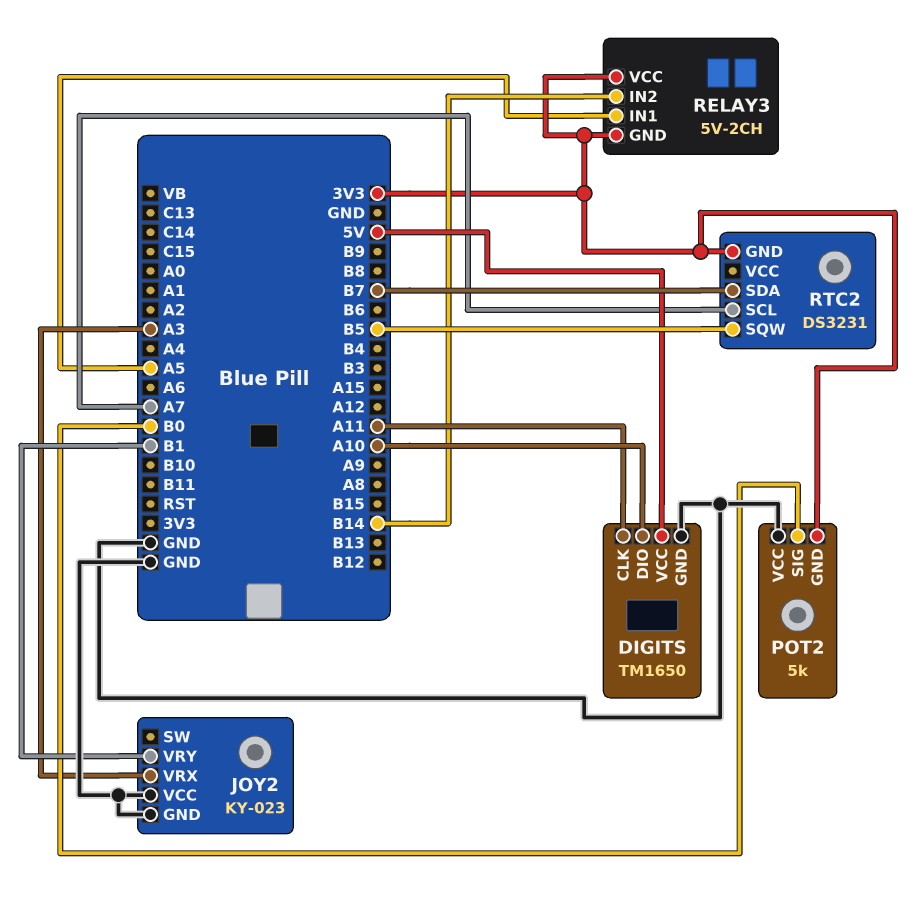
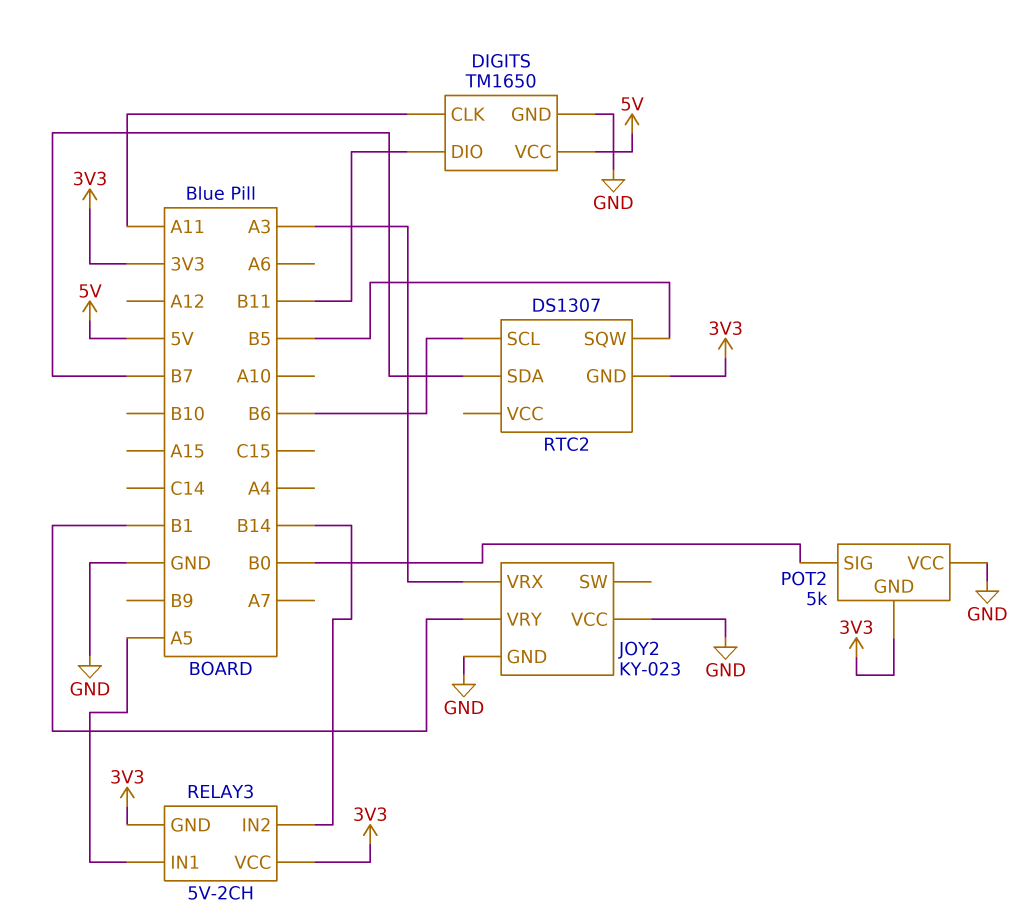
DIGITS pin DIO: A10 -> B11
RTC2: DS3231 -> DS1307
RTC2 pin SCL: A7 -> B6

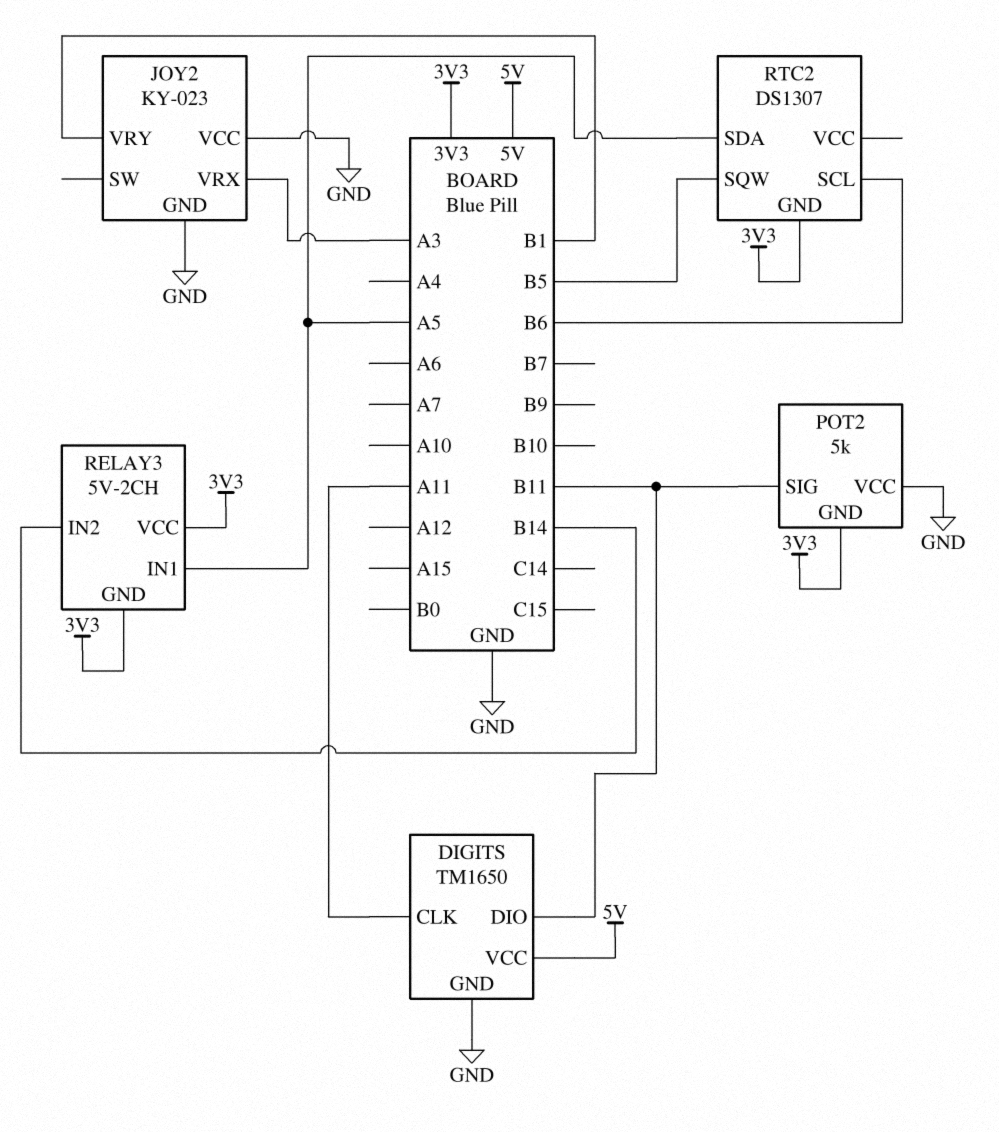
POT2 pin SIG: B0 -> B11
RTC2 pin SDA: B7 -> A5

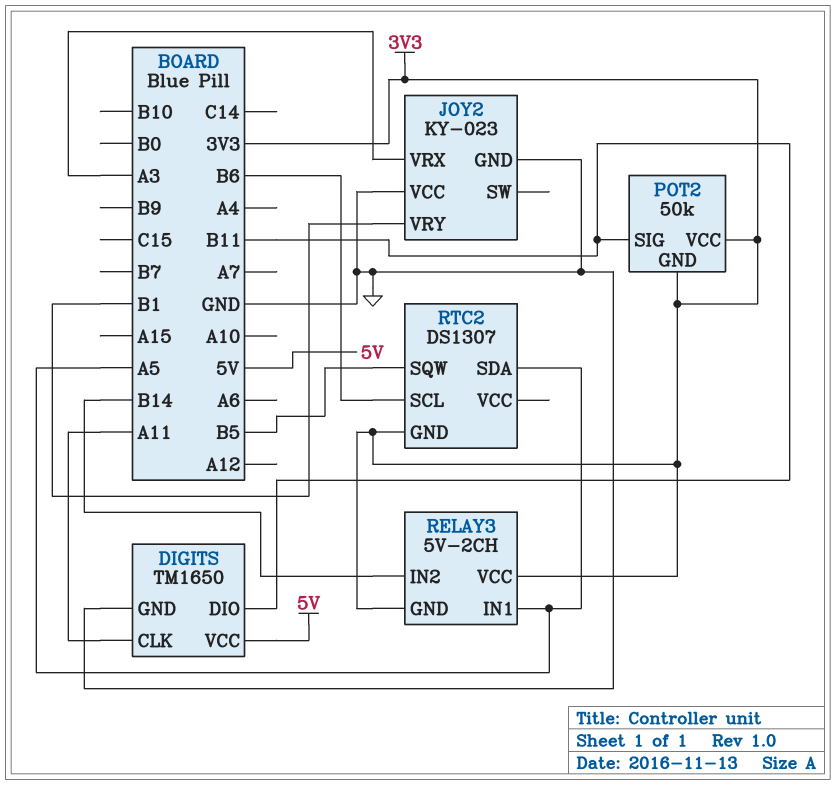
POT2: 5k -> 50k
POT2 pin VCC: GND -> 3V3

